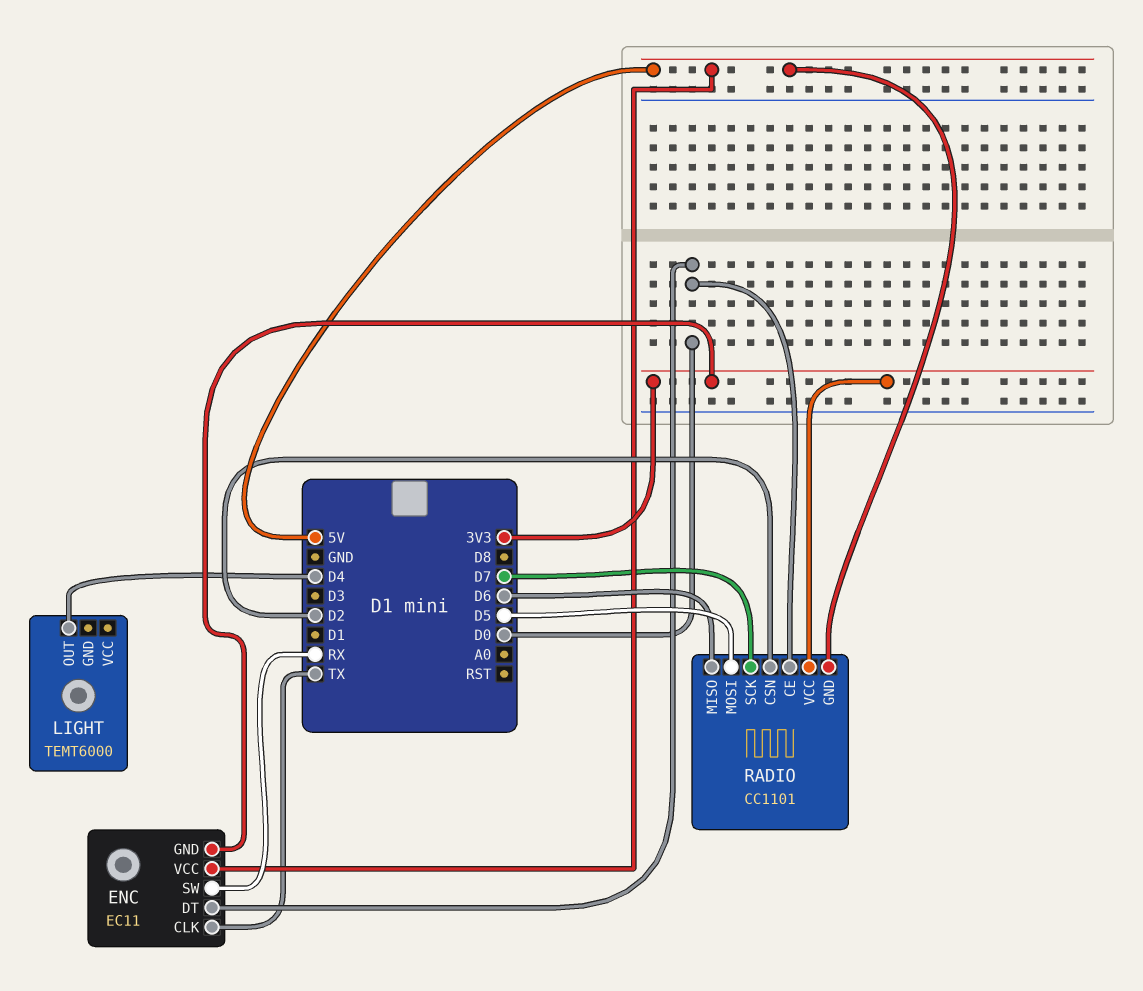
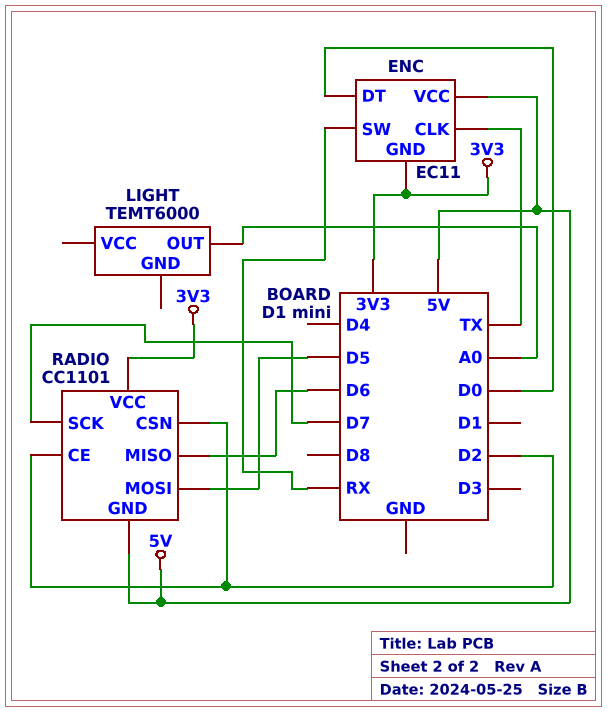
LIGHT pin OUT: D4 -> A0
RADIO pin CE: D0 -> D2

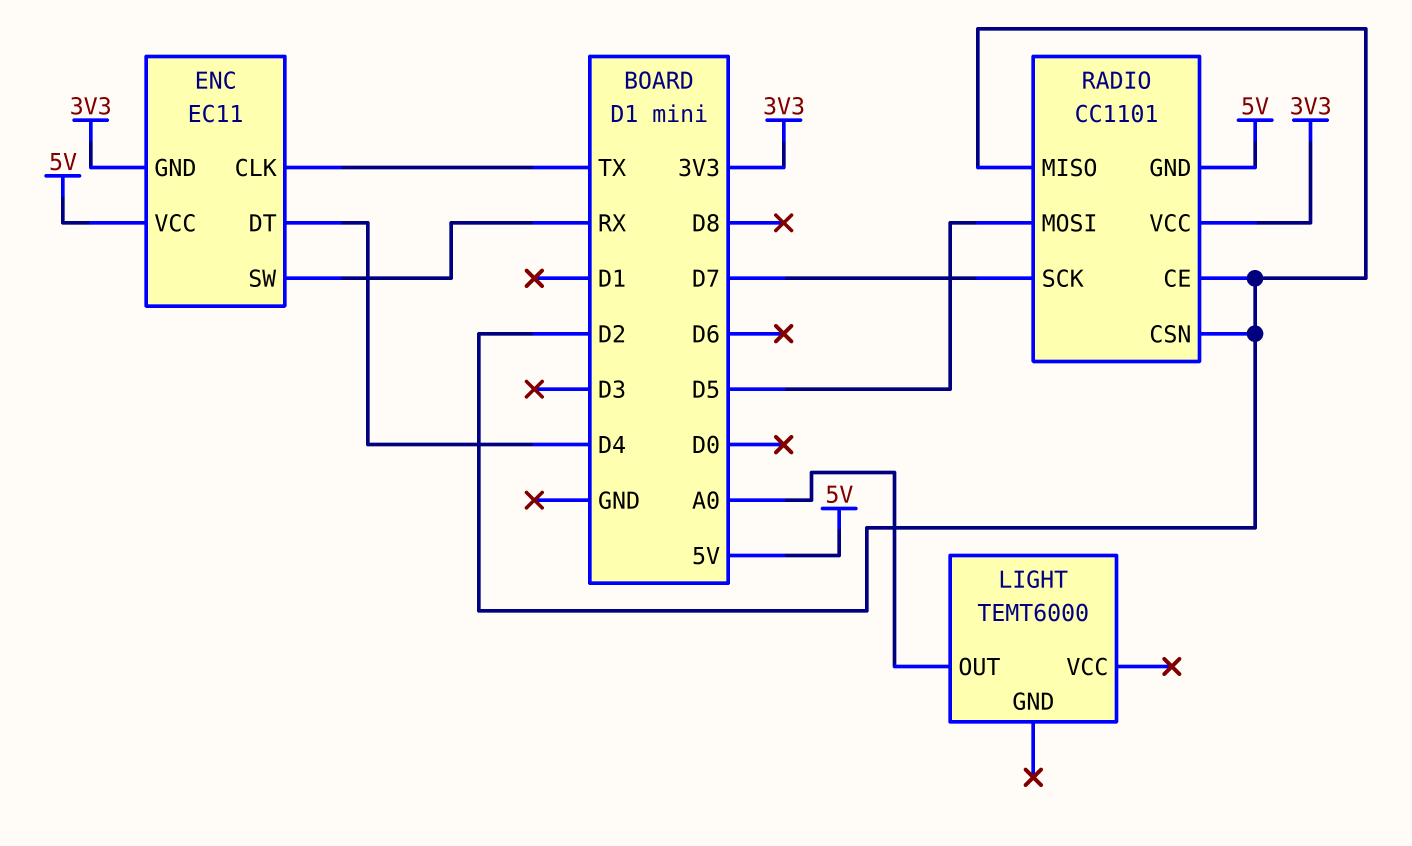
ENC pin DT: D0 -> D4
RADIO pin MISO: D6 -> D2

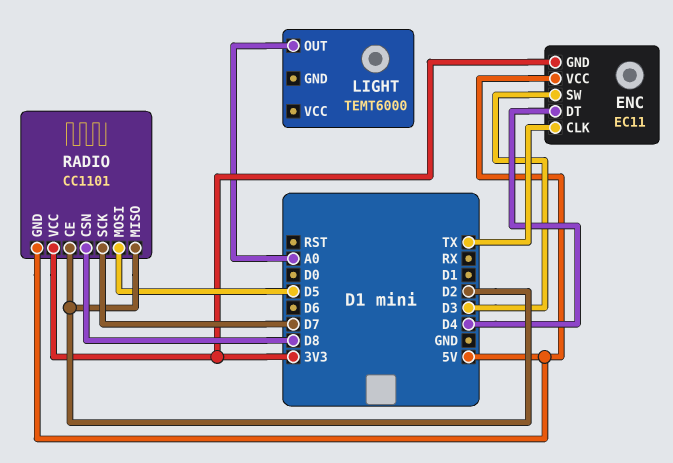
ENC pin SW: RX -> D3
RADIO pin CSN: D2 -> D8

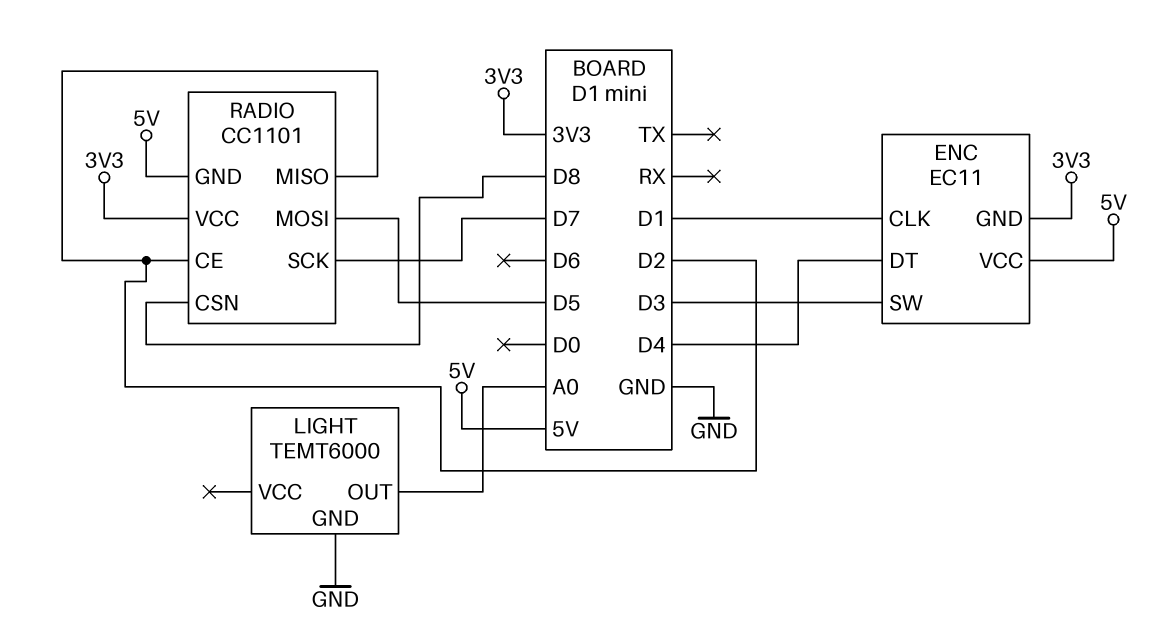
ENC pin CLK: TX -> D1
LIGHT pin GND: none -> GND

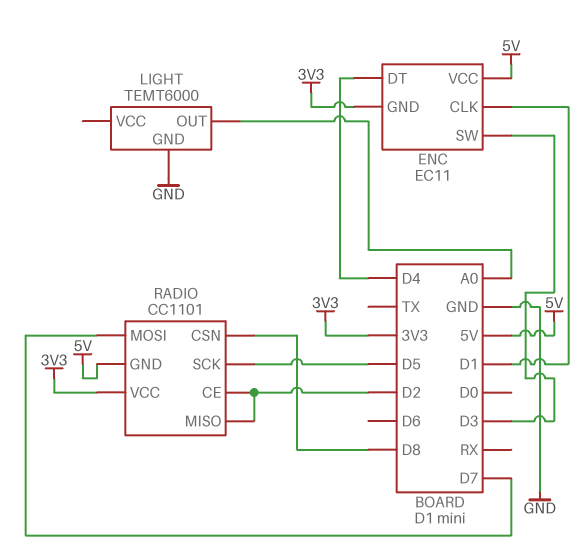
RADIO pin MOSI: D5 -> D7
RADIO pin SCK: D7 -> D5

